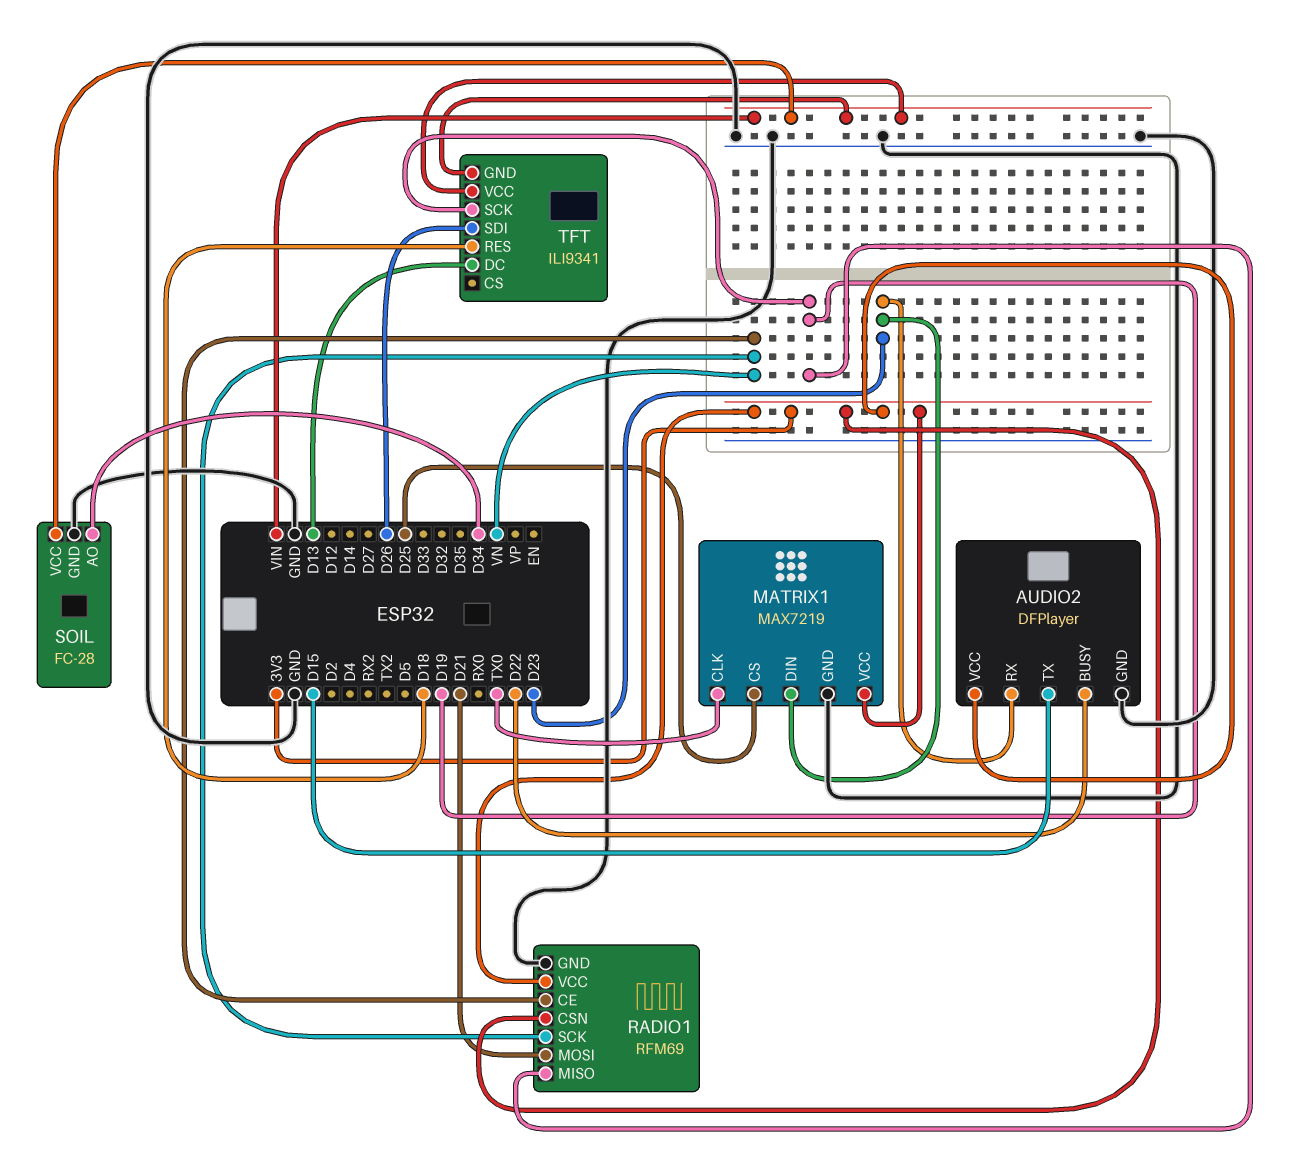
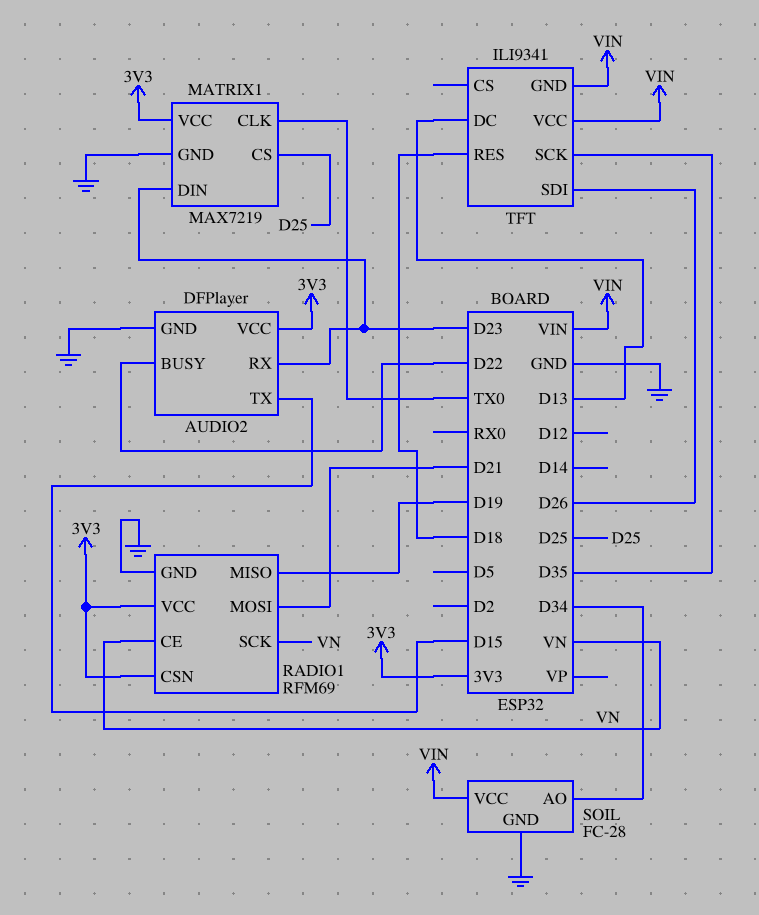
TFT pin SCK: D19 -> D35

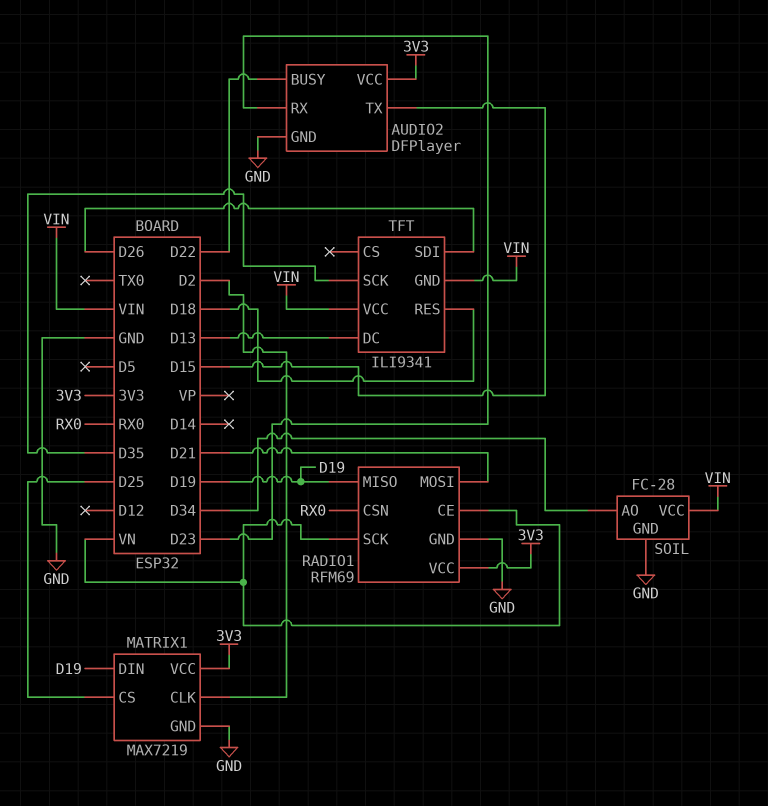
MATRIX1 pin CLK: TX0 -> D2
MATRIX1 pin DIN: D23 -> D19
RADIO1 pin CSN: 3V3 -> RX0

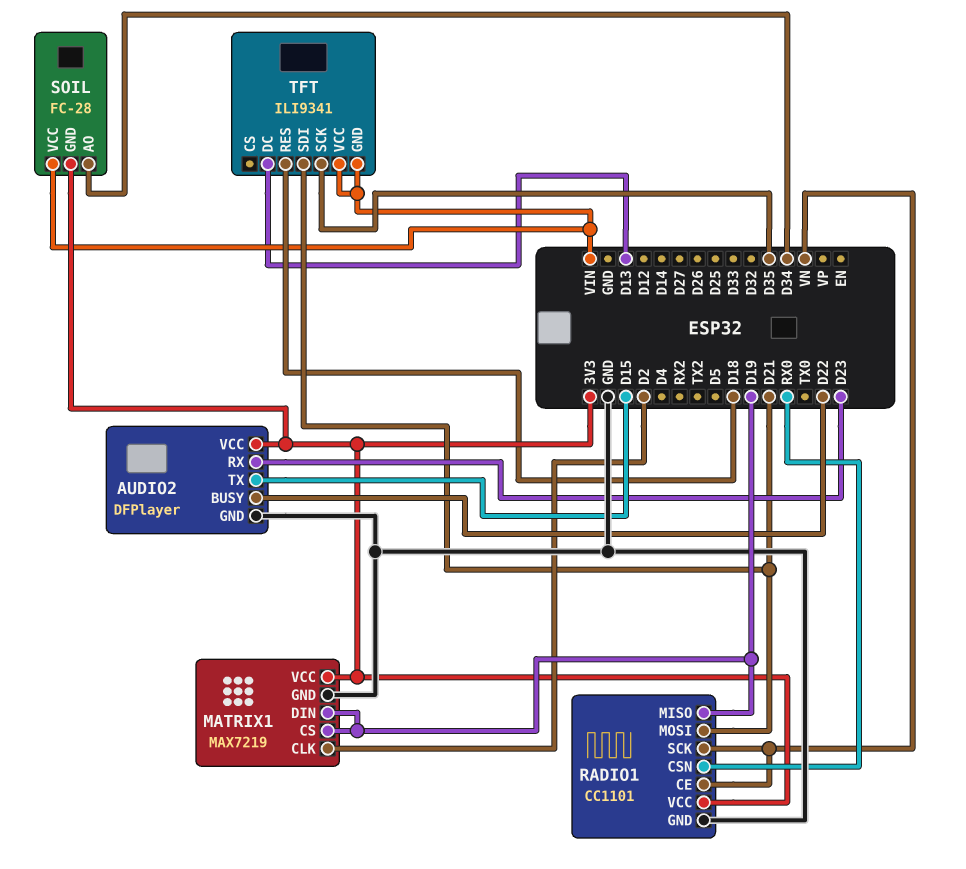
MATRIX1 pin CS: D25 -> D19
RADIO1: RFM69 -> CC1101
SOIL pin GND: GND -> 3V3
TFT pin SDI: D26 -> D21

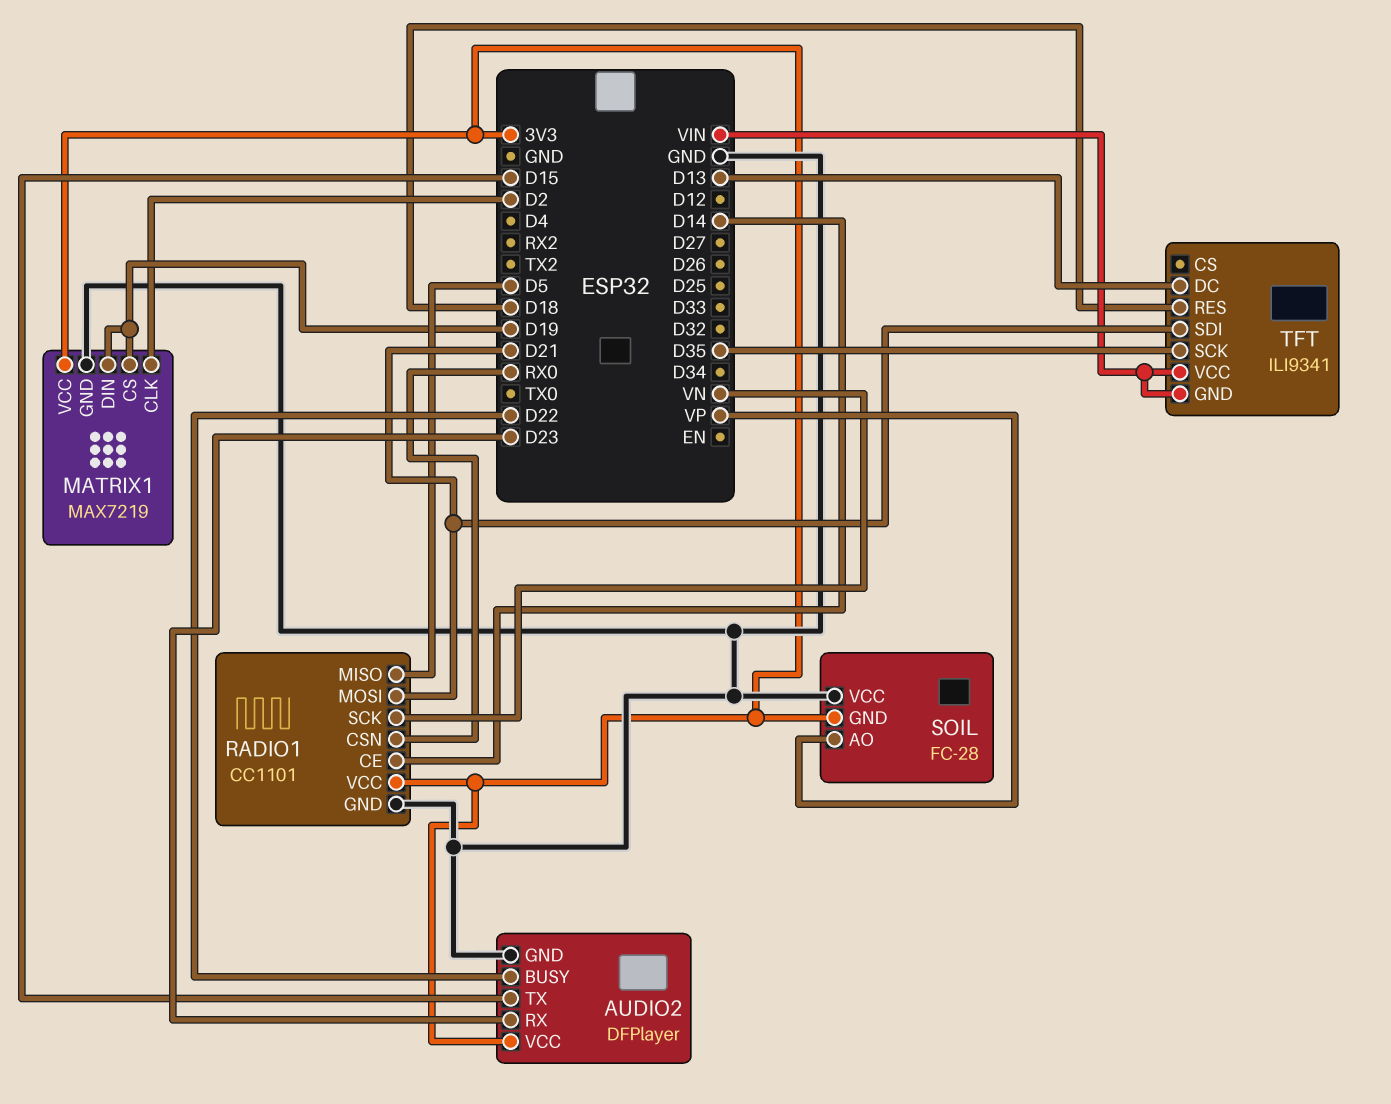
RADIO1 pin CE: VN -> D14
RADIO1 pin MISO: D19 -> D5
SOIL pin AO: D34 -> VP
SOIL pin VCC: VIN -> GND

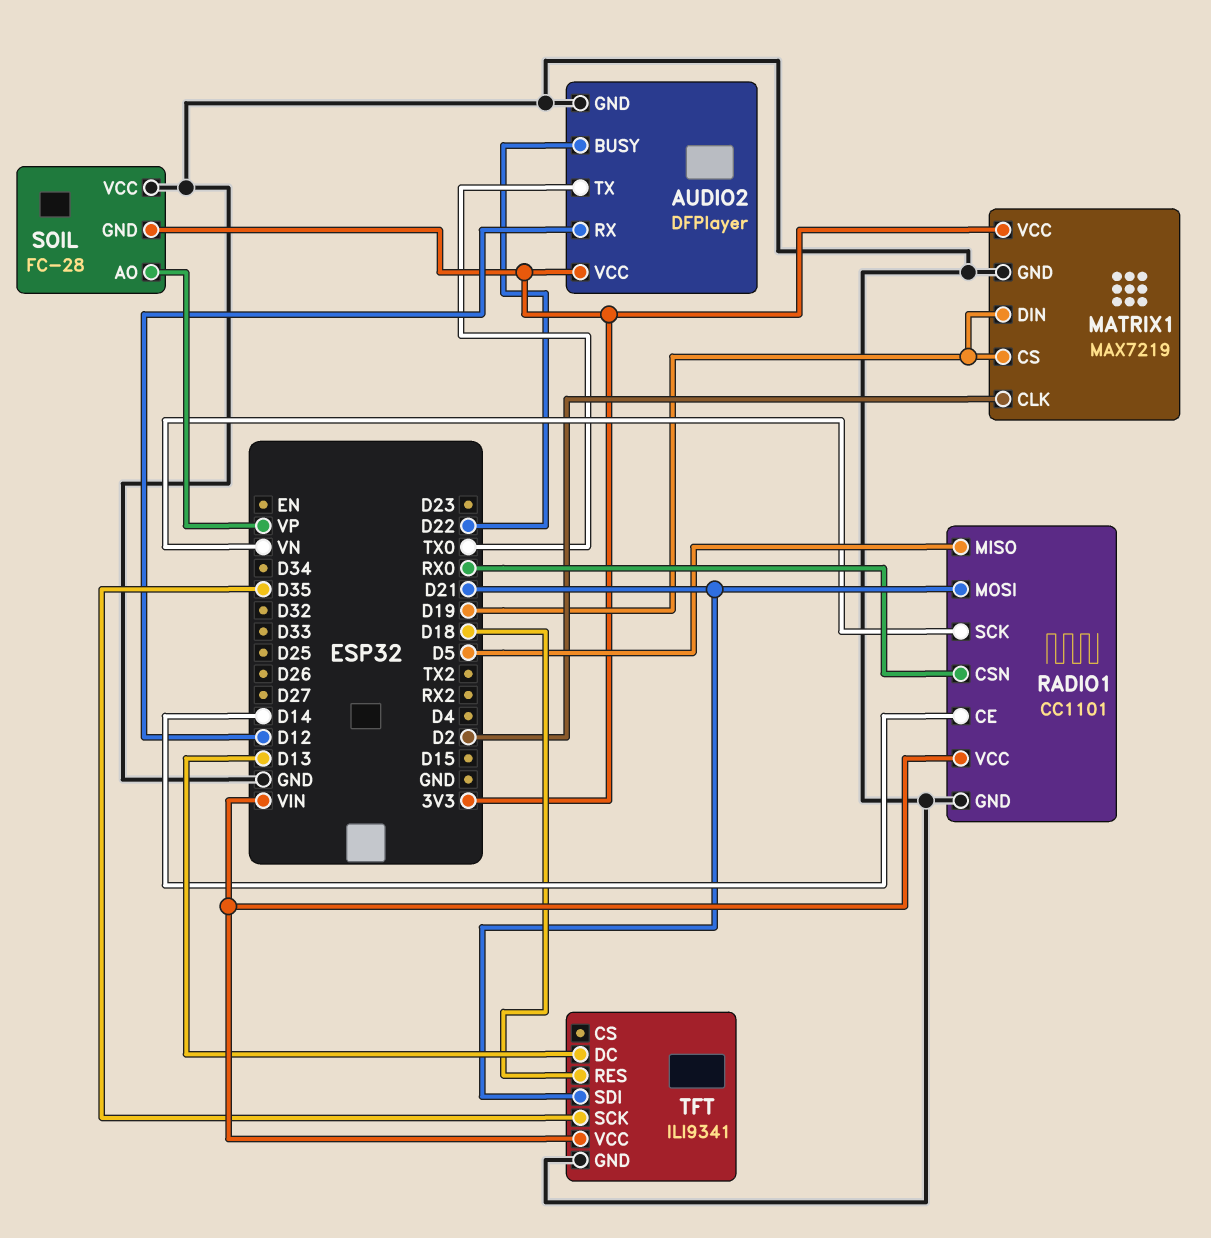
AUDIO2 pin RX: D23 -> D12
AUDIO2 pin TX: D15 -> TX0
RADIO1 pin VCC: 3V3 -> VIN
TFT pin GND: VIN -> GND

